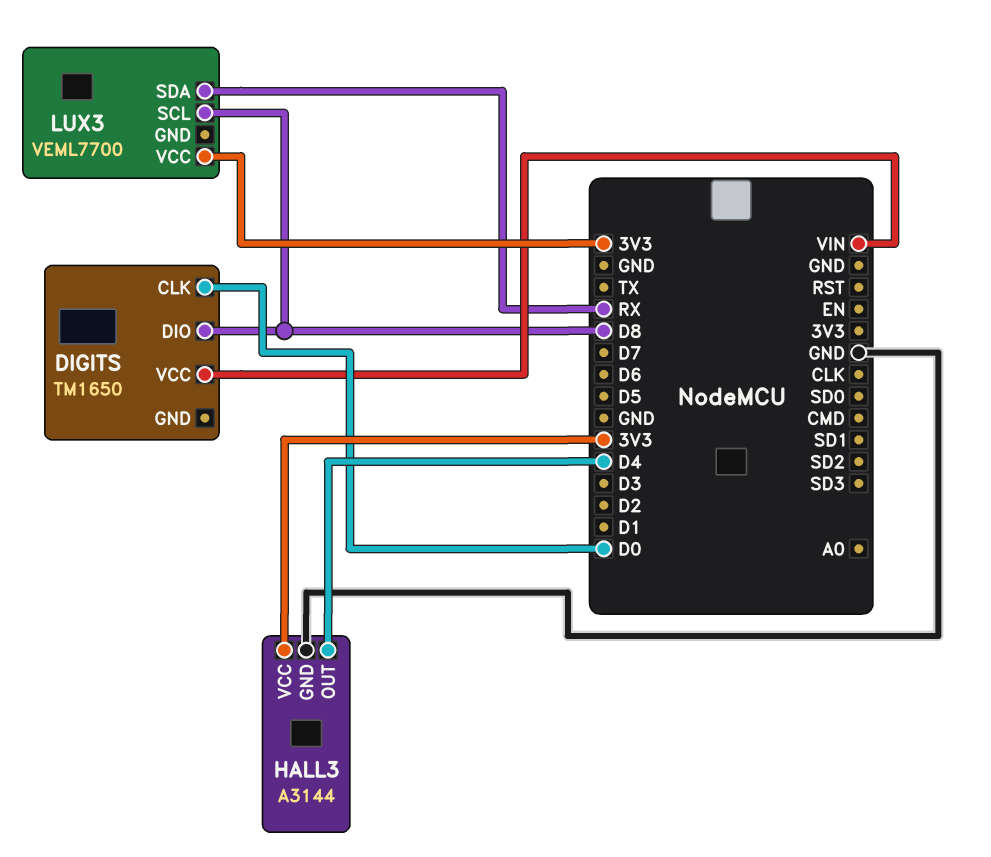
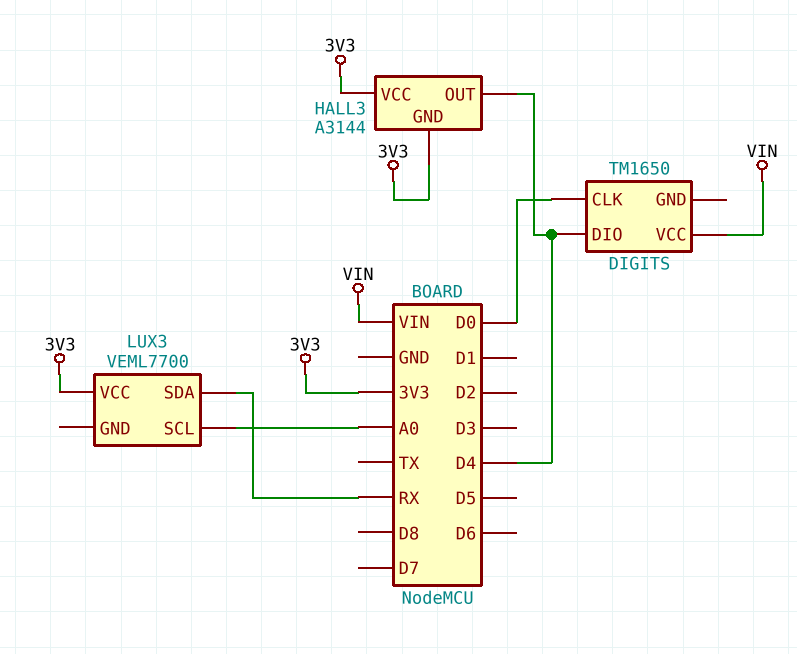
DIGITS pin DIO: D8 -> D4
HALL3 pin GND: GND -> 3V3
LUX3 pin SCL: D8 -> A0

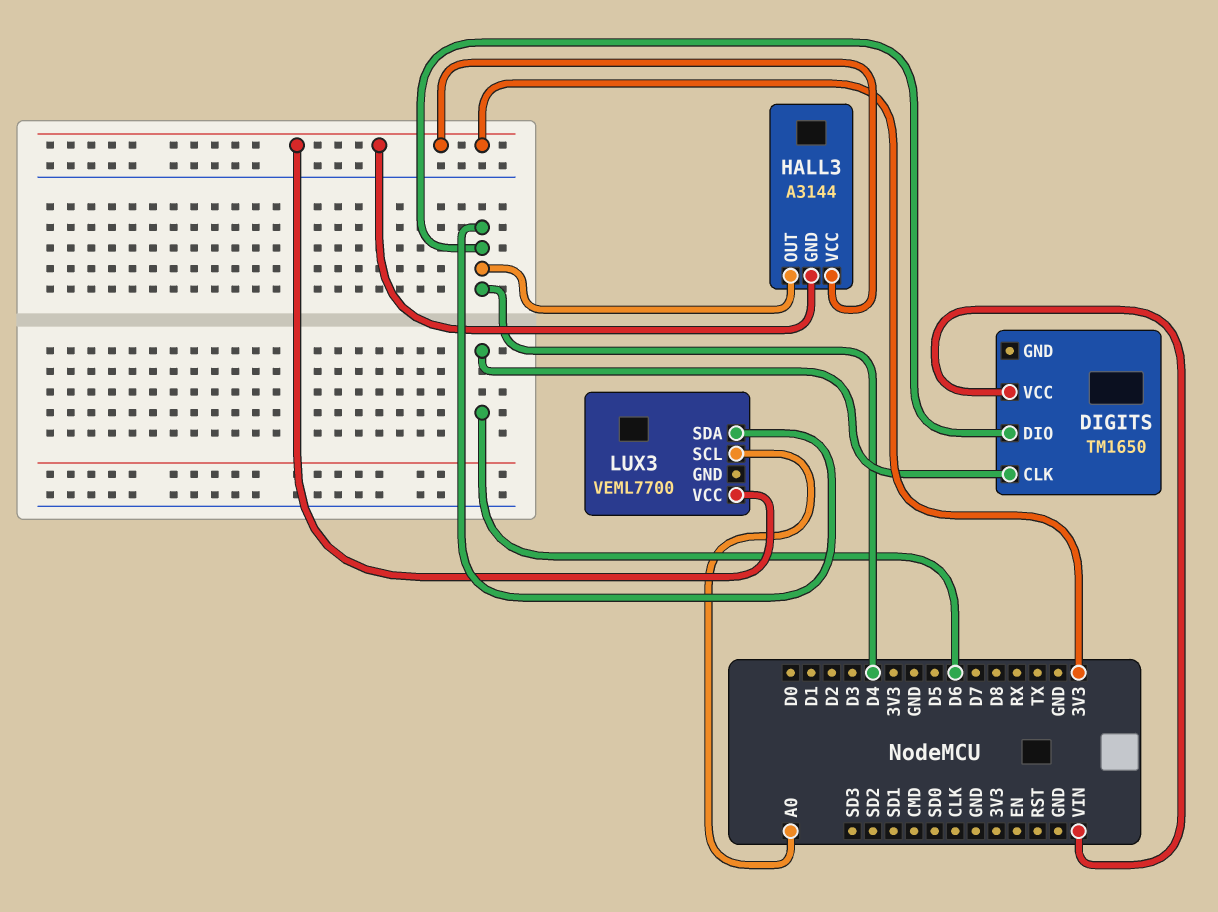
DIGITS pin CLK: D0 -> D6
LUX3 pin SDA: RX -> D4

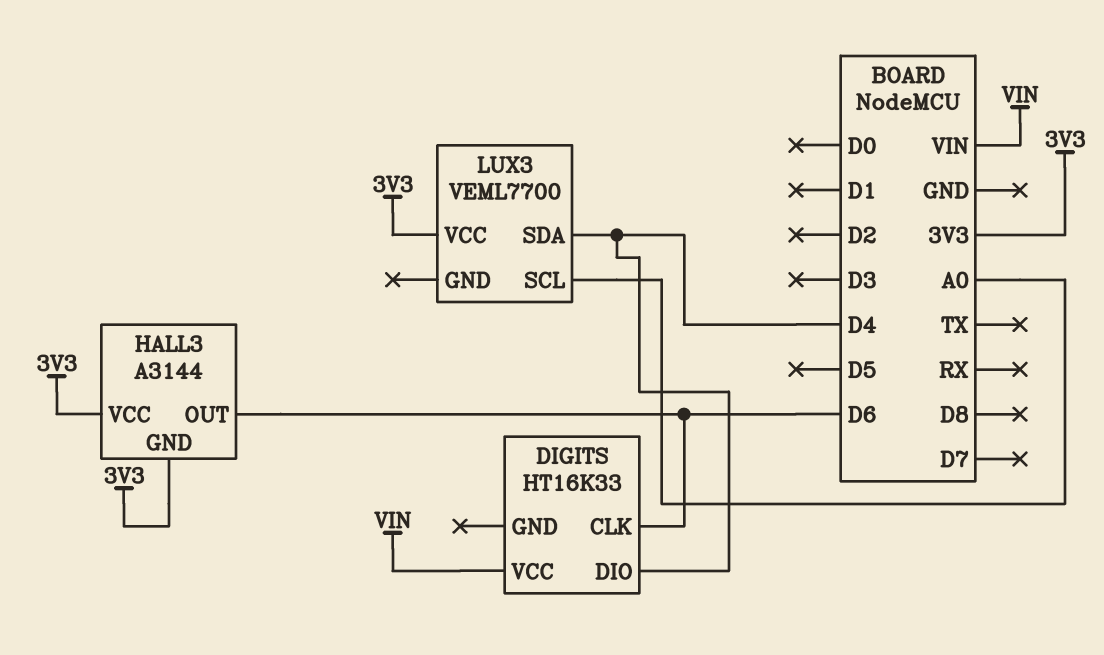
DIGITS: TM1650 -> HT16K33
HALL3 pin OUT: D4 -> D6

